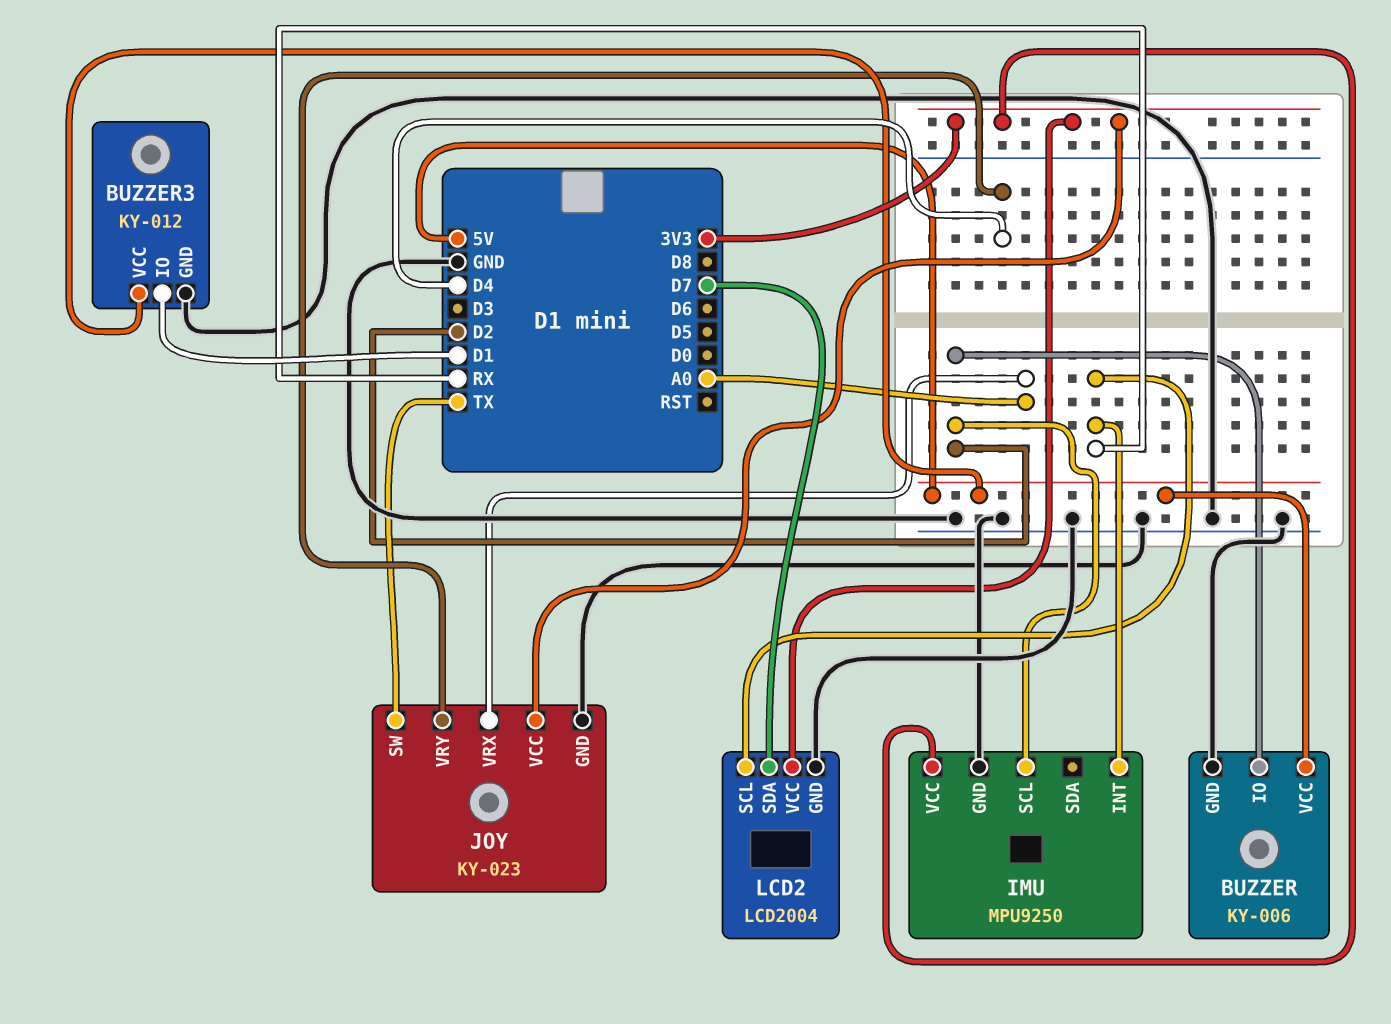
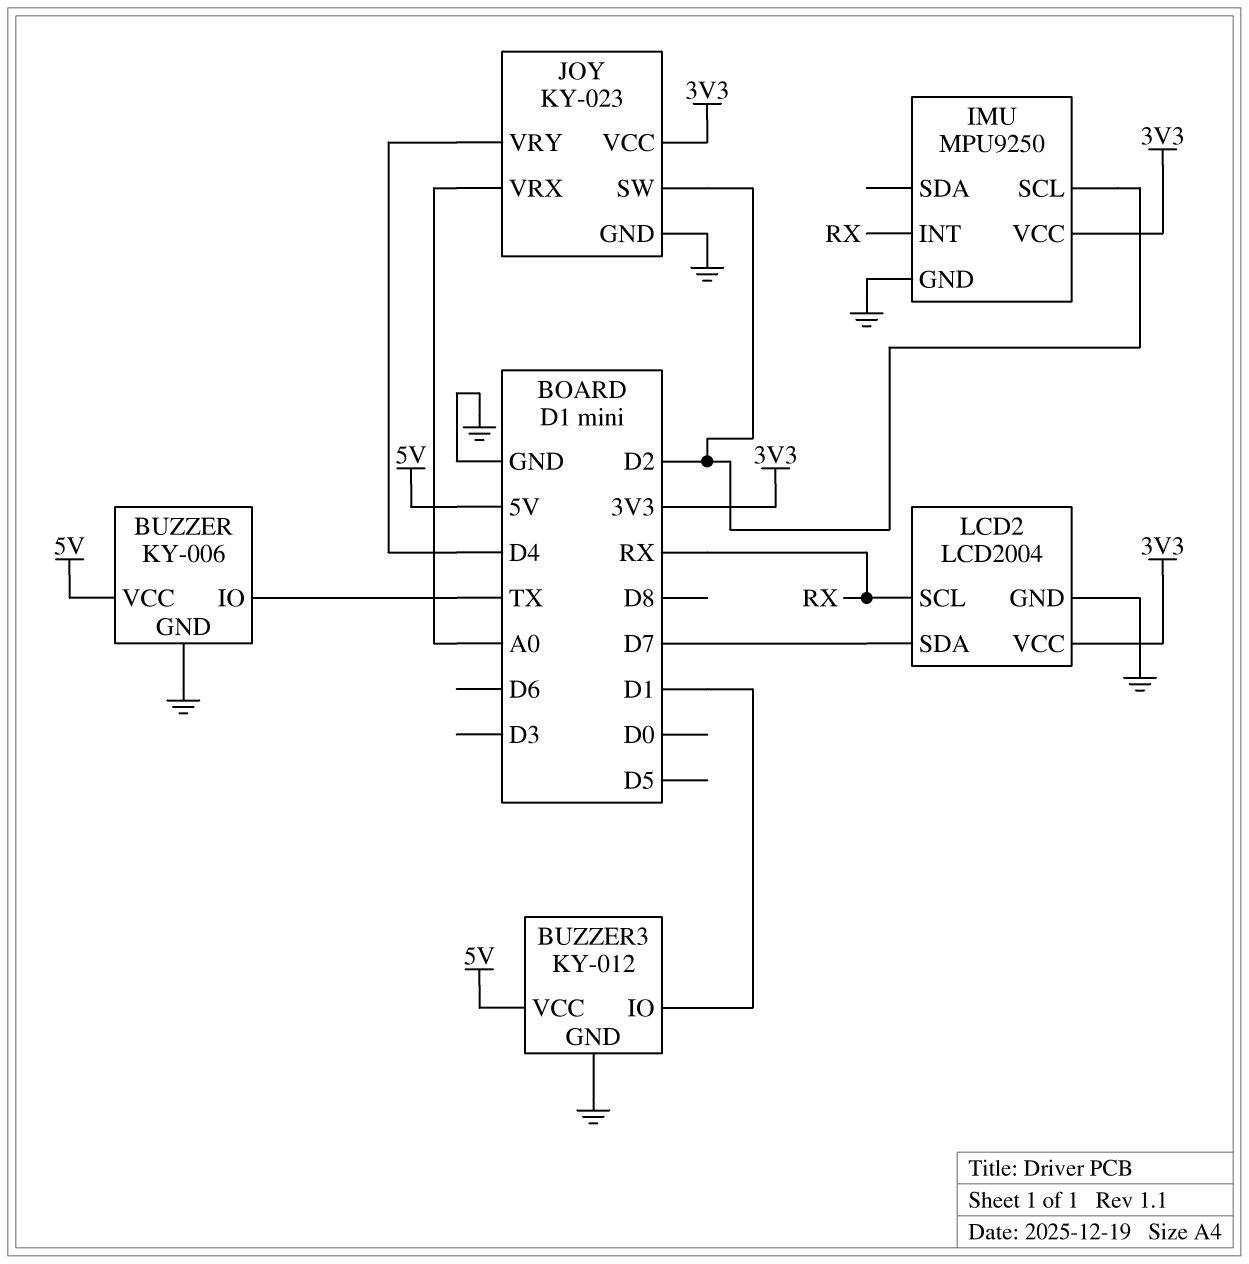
BUZZER pin IO: D2 -> TX
JOY pin SW: TX -> D2

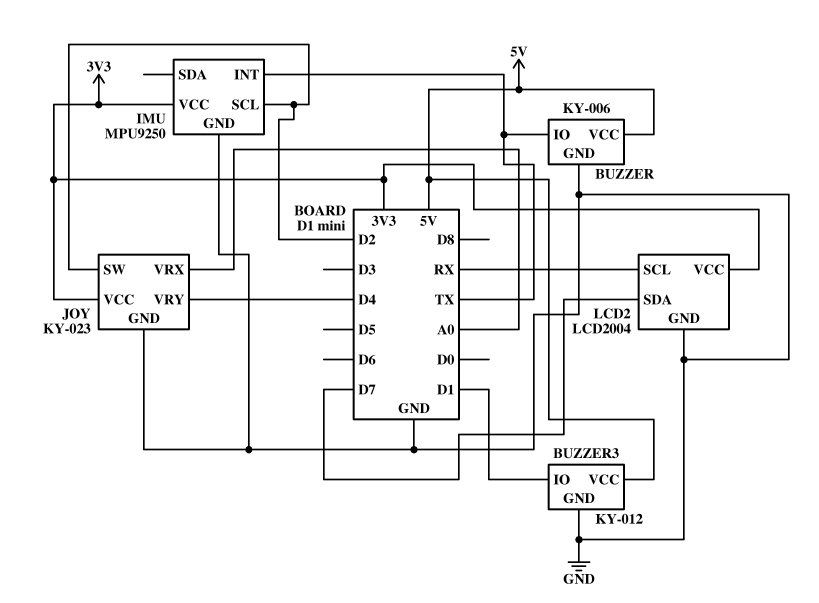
IMU pin INT: RX -> TX

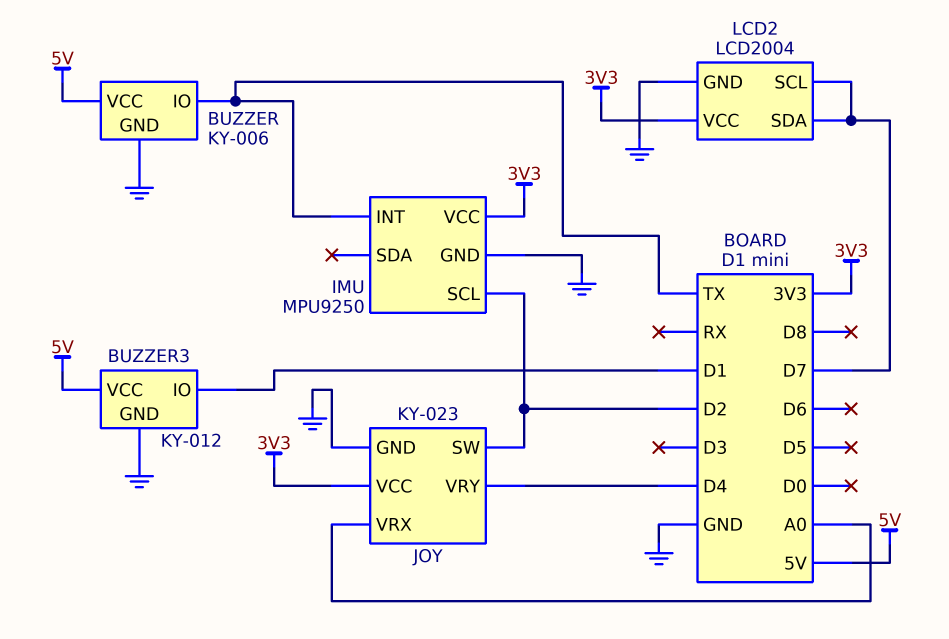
LCD2 pin SCL: RX -> D7

